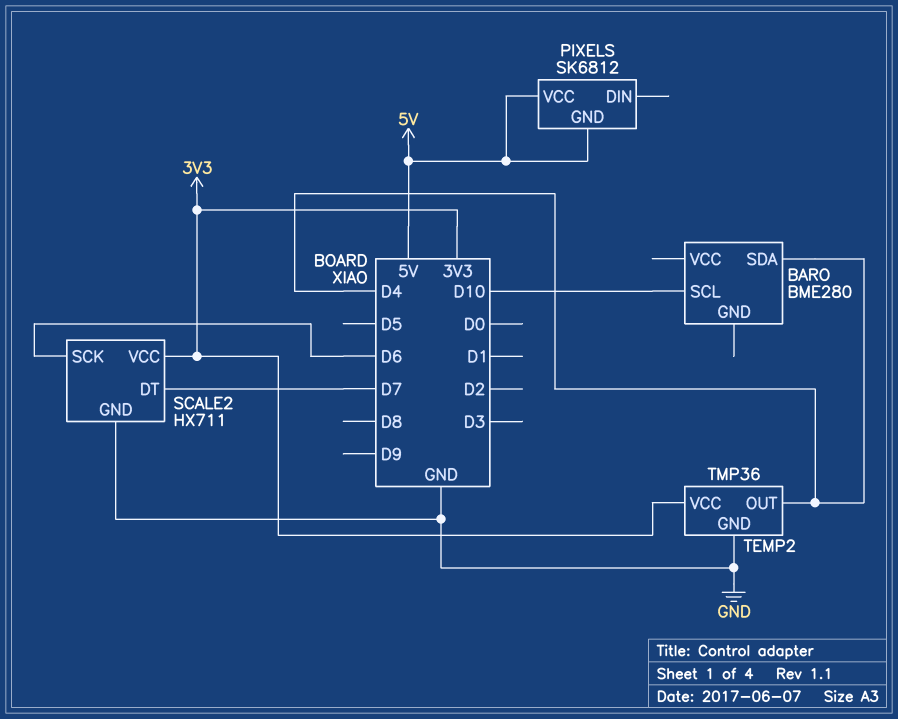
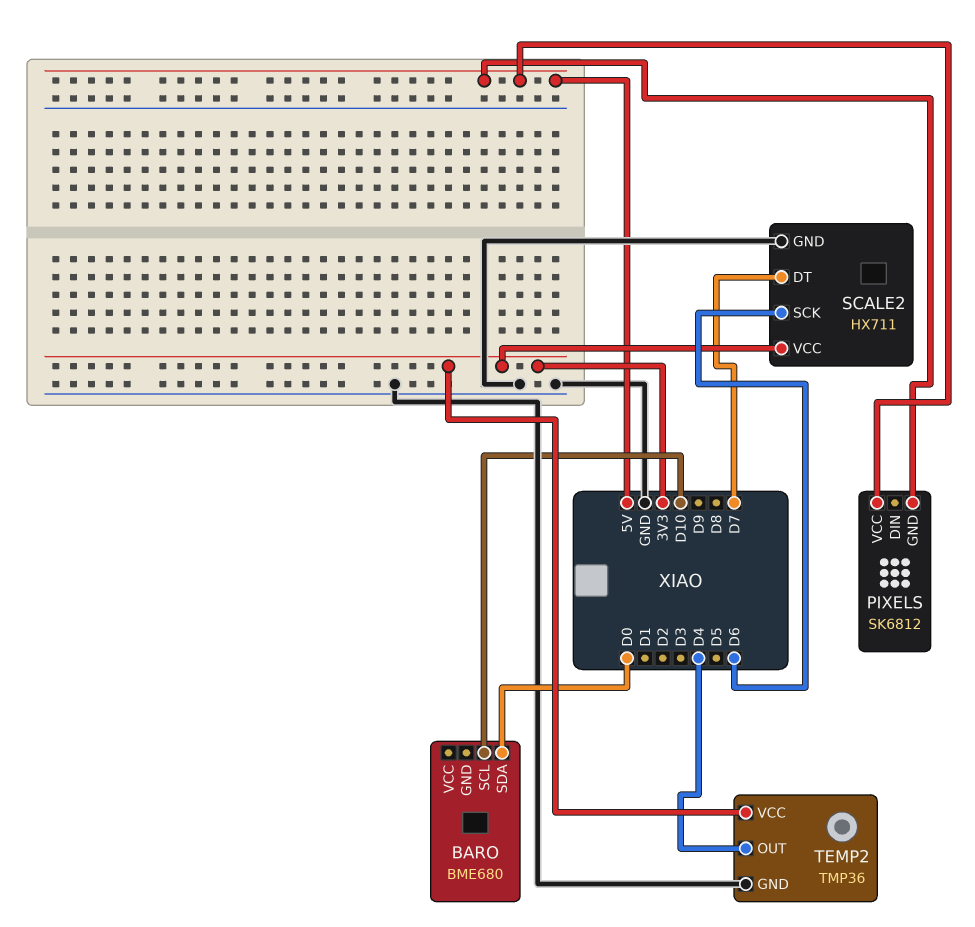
BARO: BME280 -> BME680
BARO pin SDA: D4 -> D0

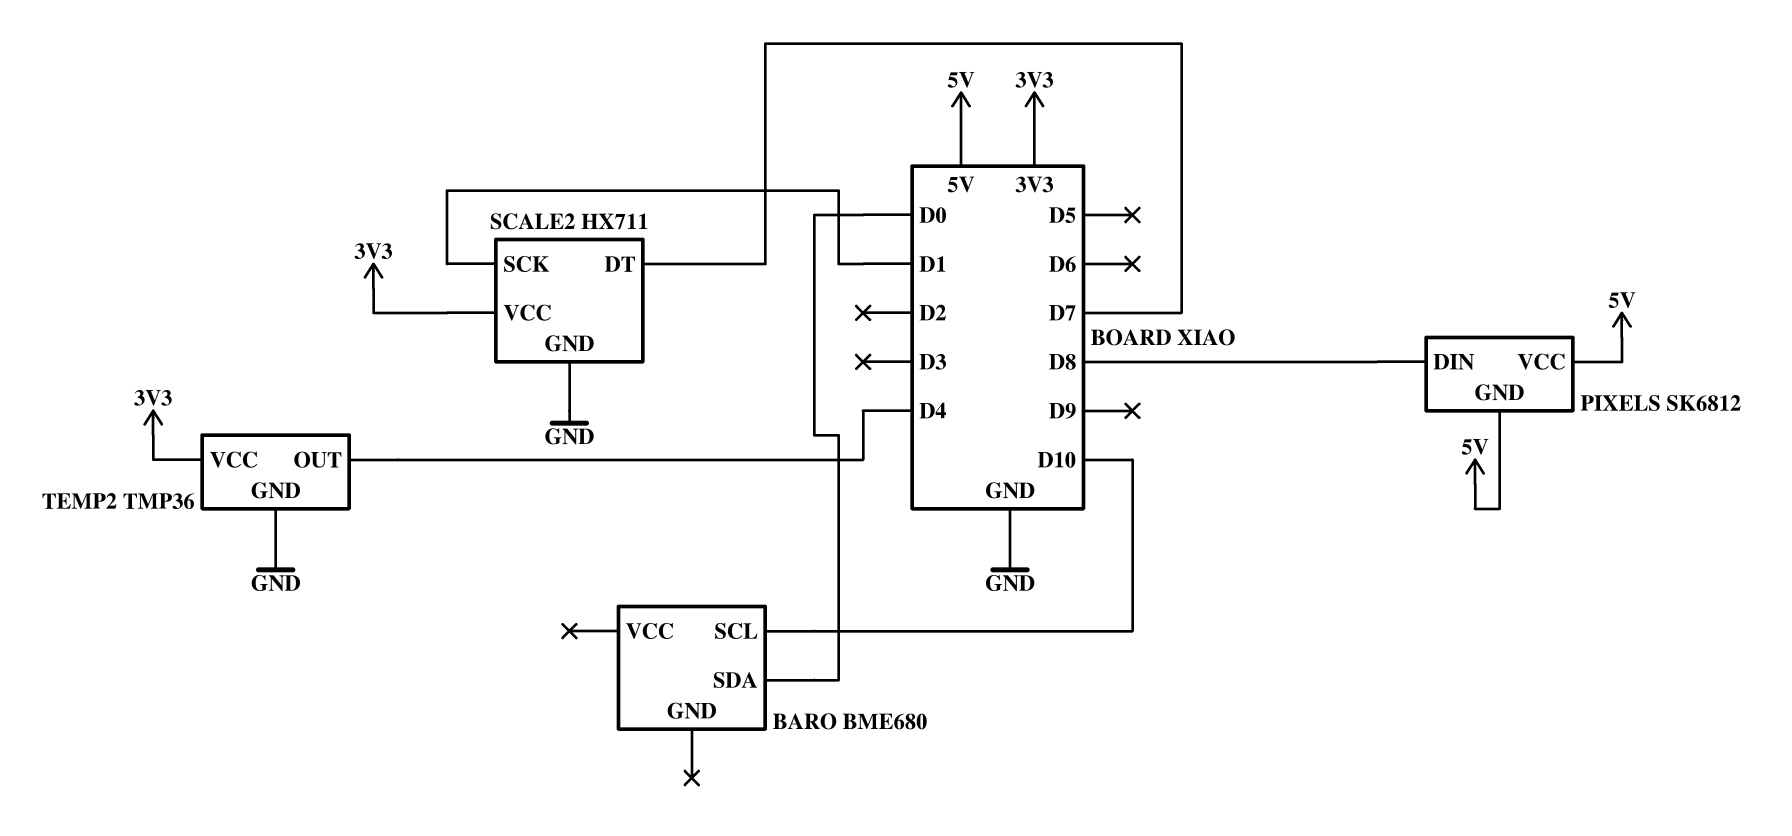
PIXELS pin DIN: none -> D8
SCALE2 pin SCK: D6 -> D1

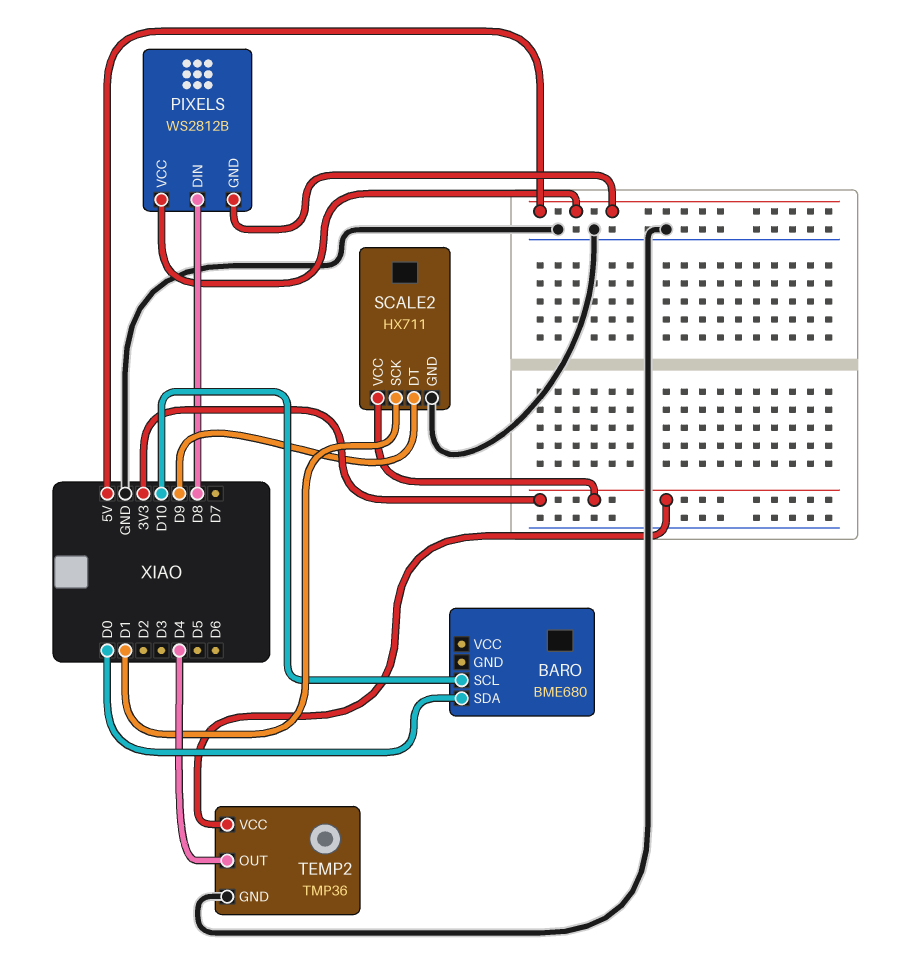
PIXELS: SK6812 -> WS2812B
SCALE2 pin DT: D7 -> D9

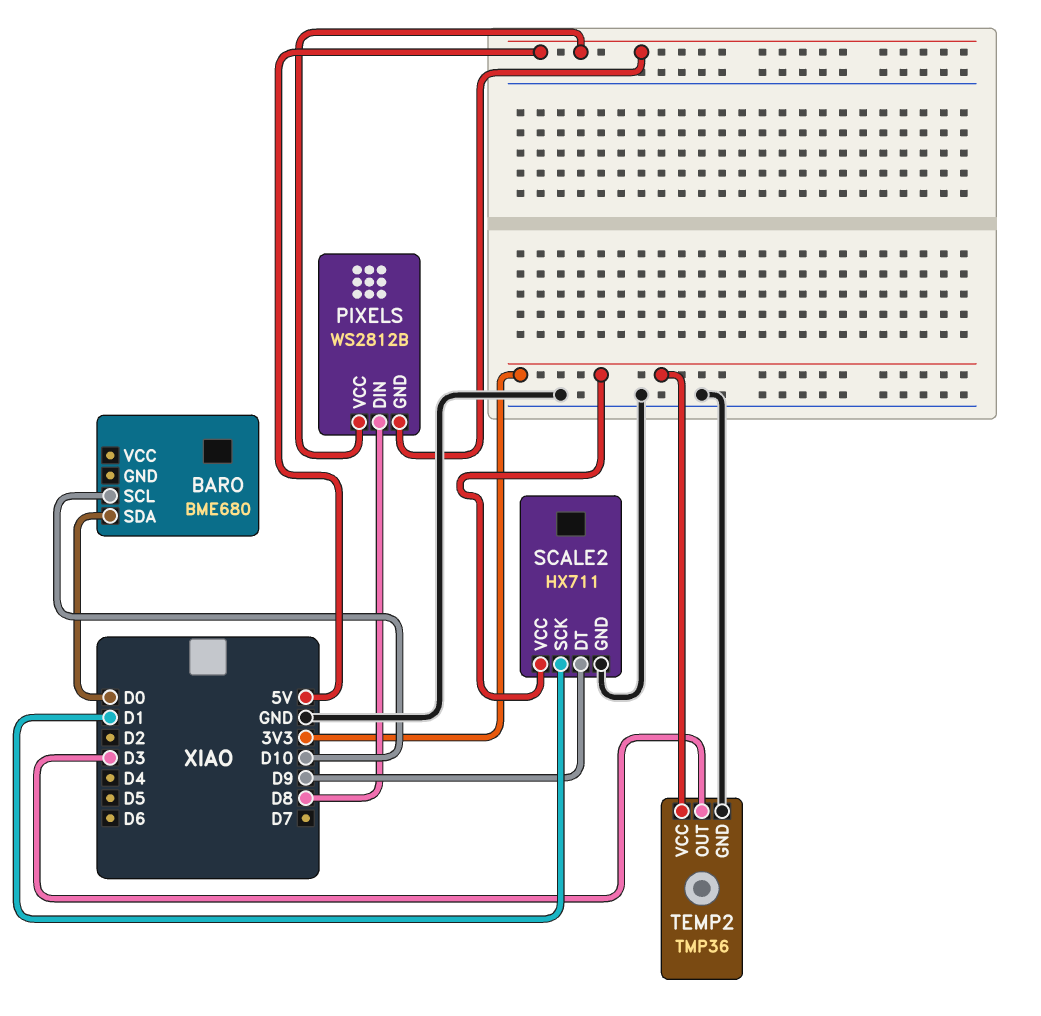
TEMP2 pin OUT: D4 -> D3

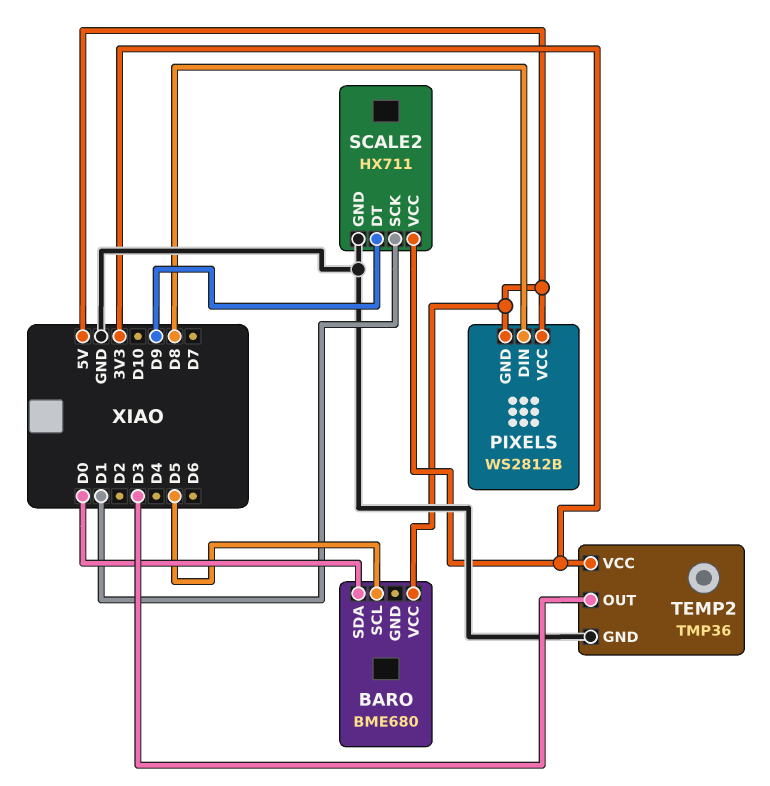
BARO pin SCL: D10 -> D5
BARO pin VCC: none -> 5V

